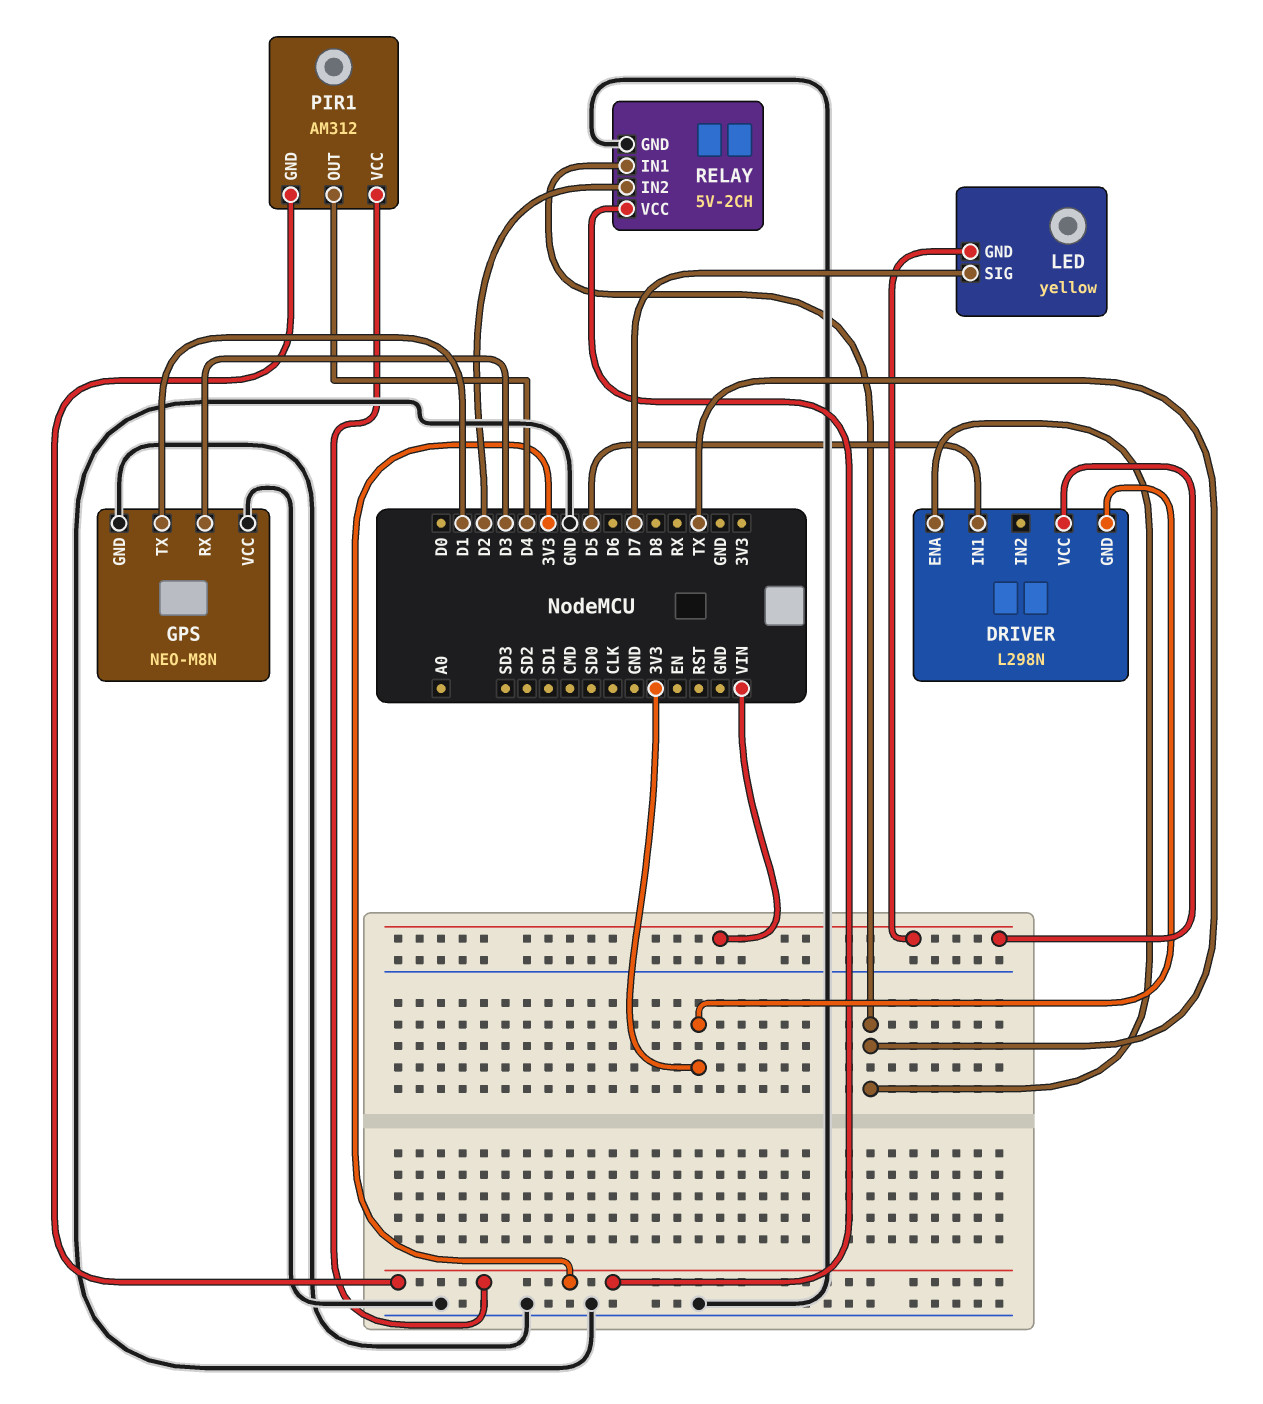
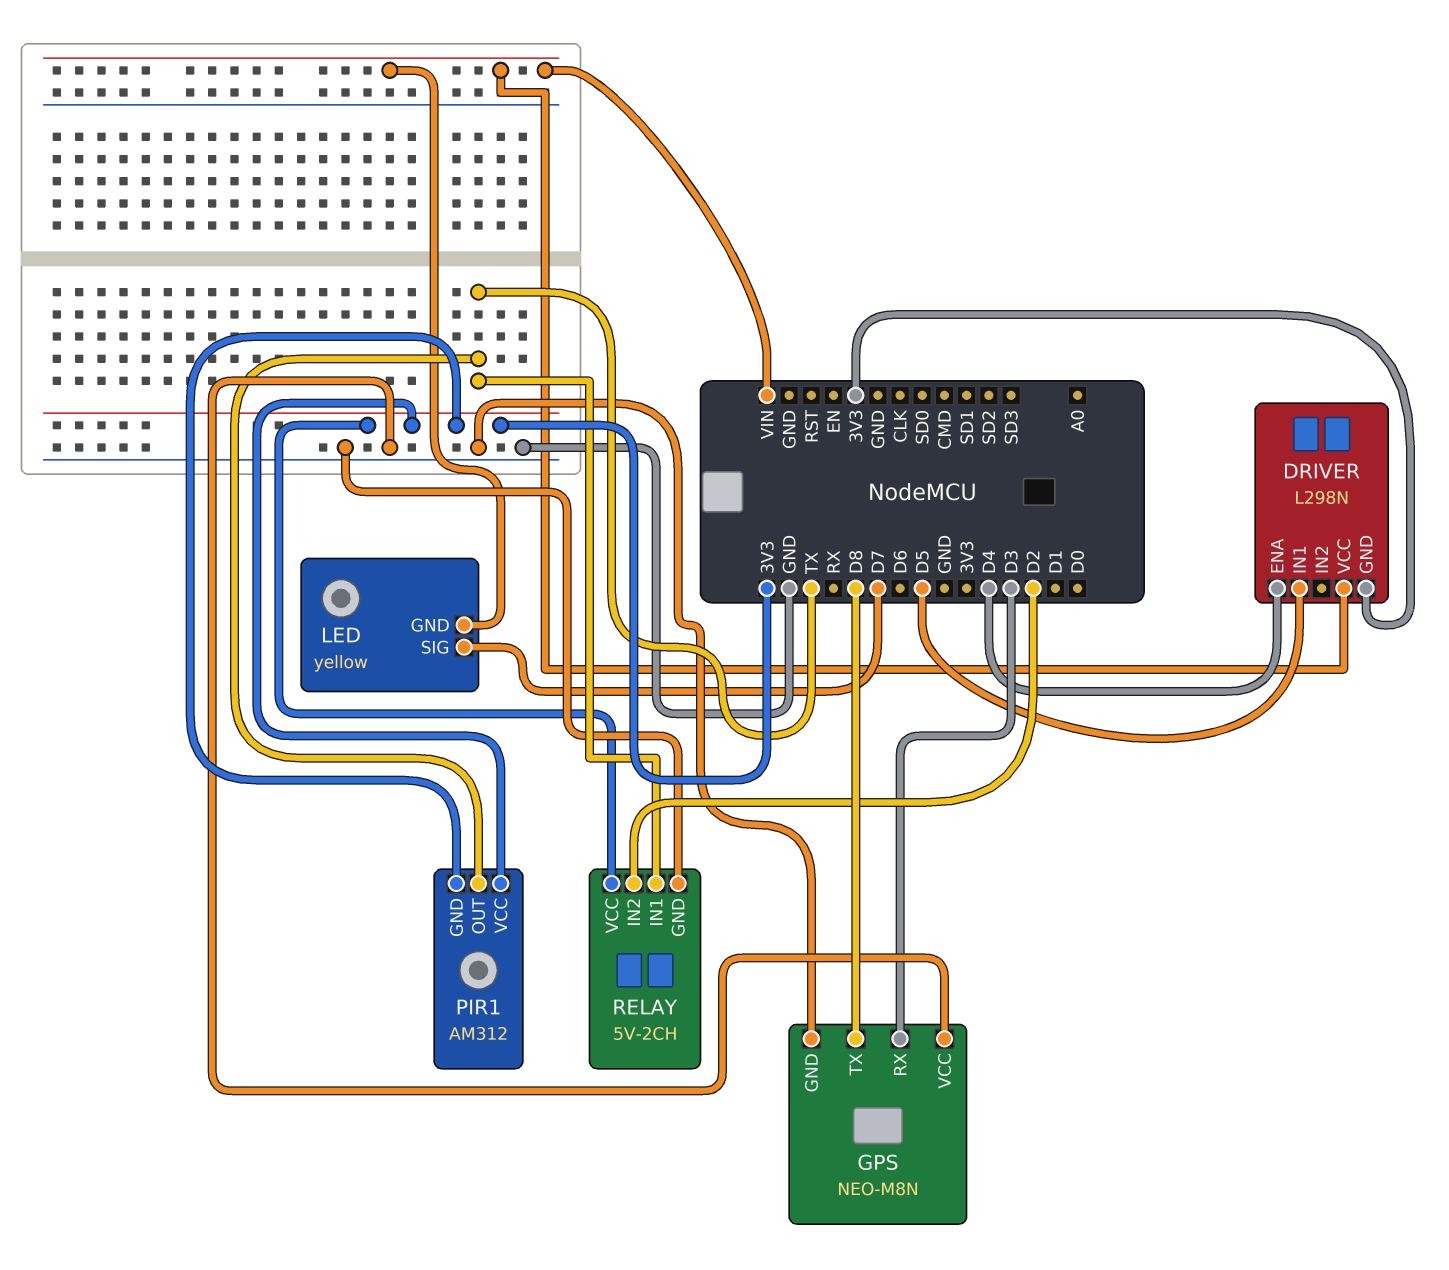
DRIVER pin ENA: TX -> D4
GPS pin TX: D1 -> D8
PIR1 pin OUT: D4 -> TX

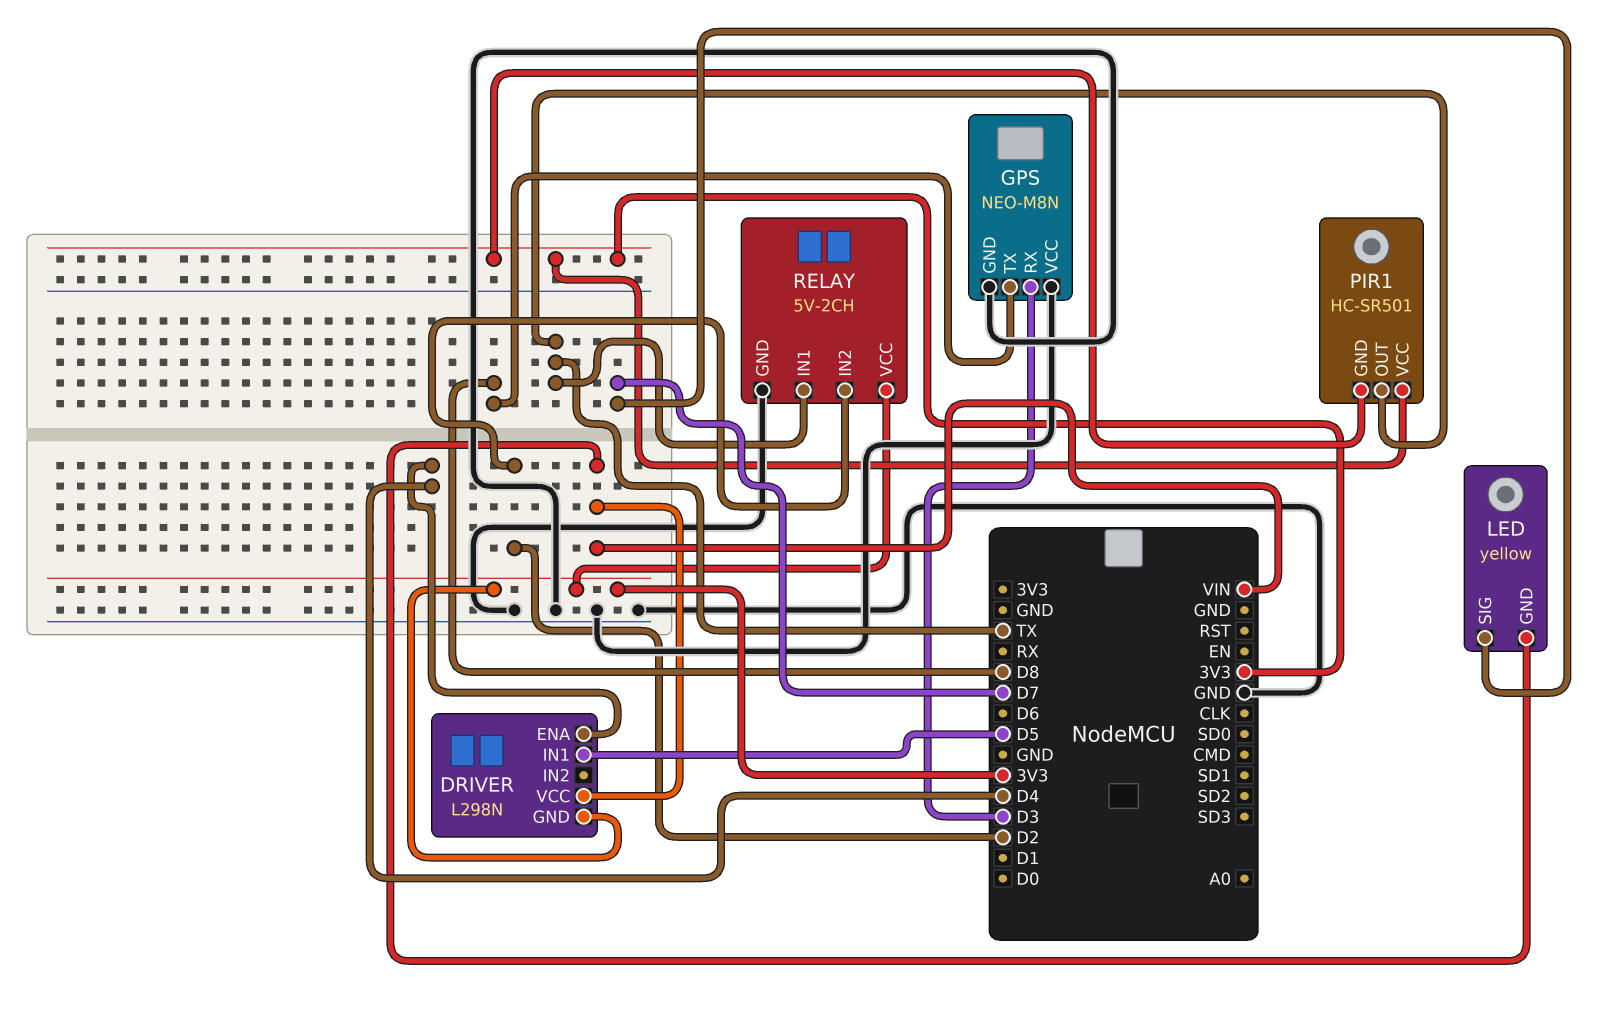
PIR1: AM312 -> HC-SR501

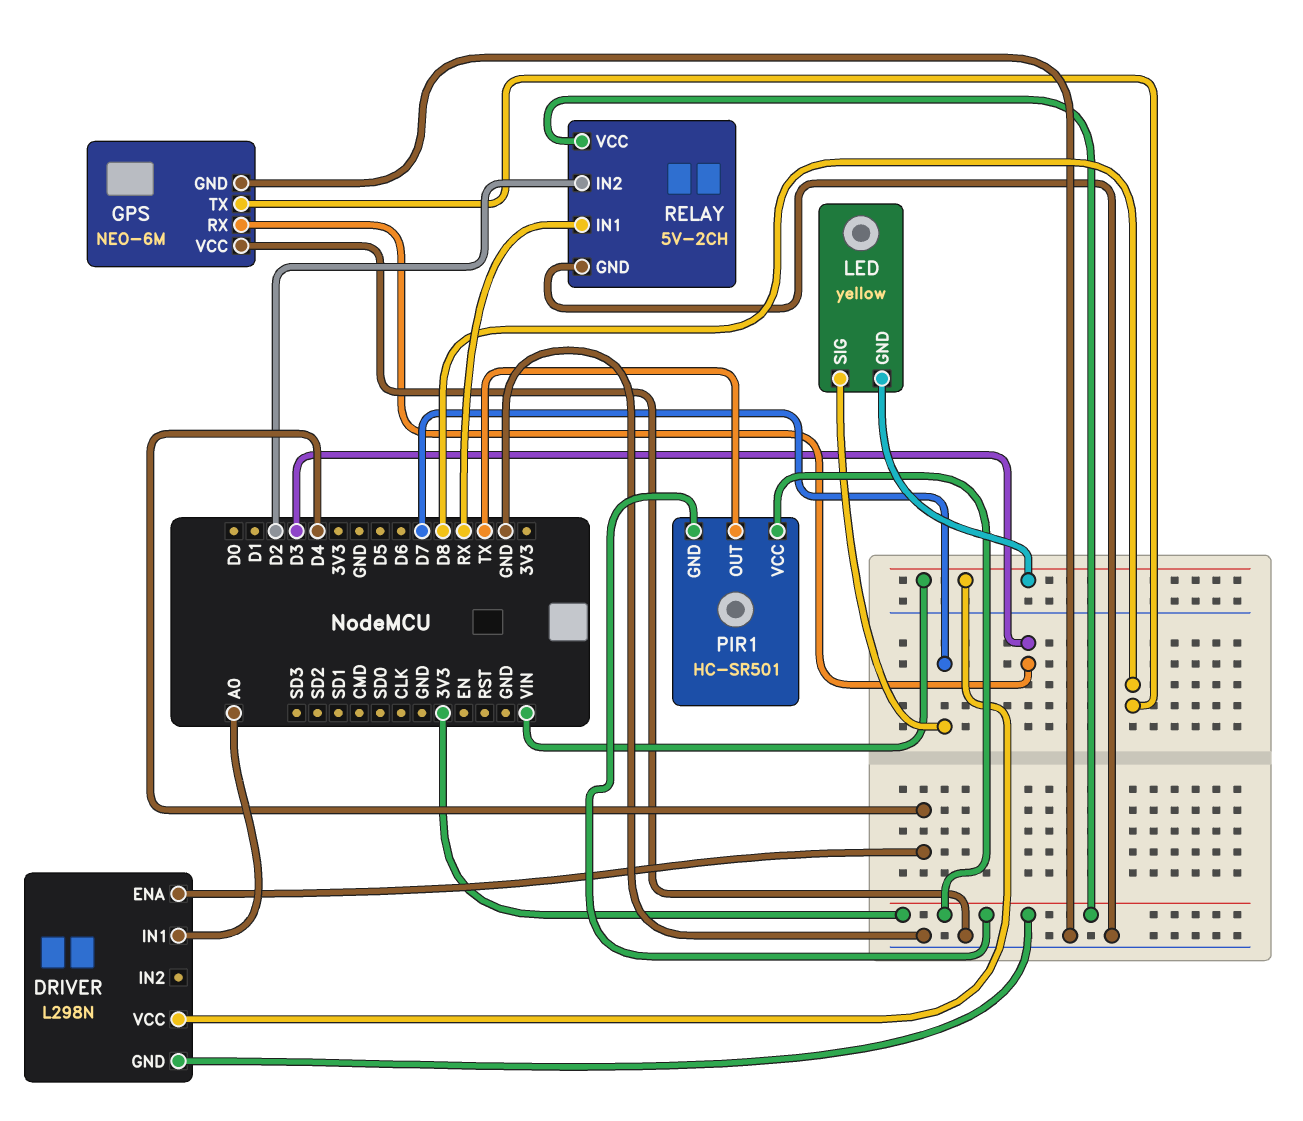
DRIVER pin IN1: D5 -> A0
GPS: NEO-M8N -> NEO-6M
RELAY pin IN1: TX -> RX

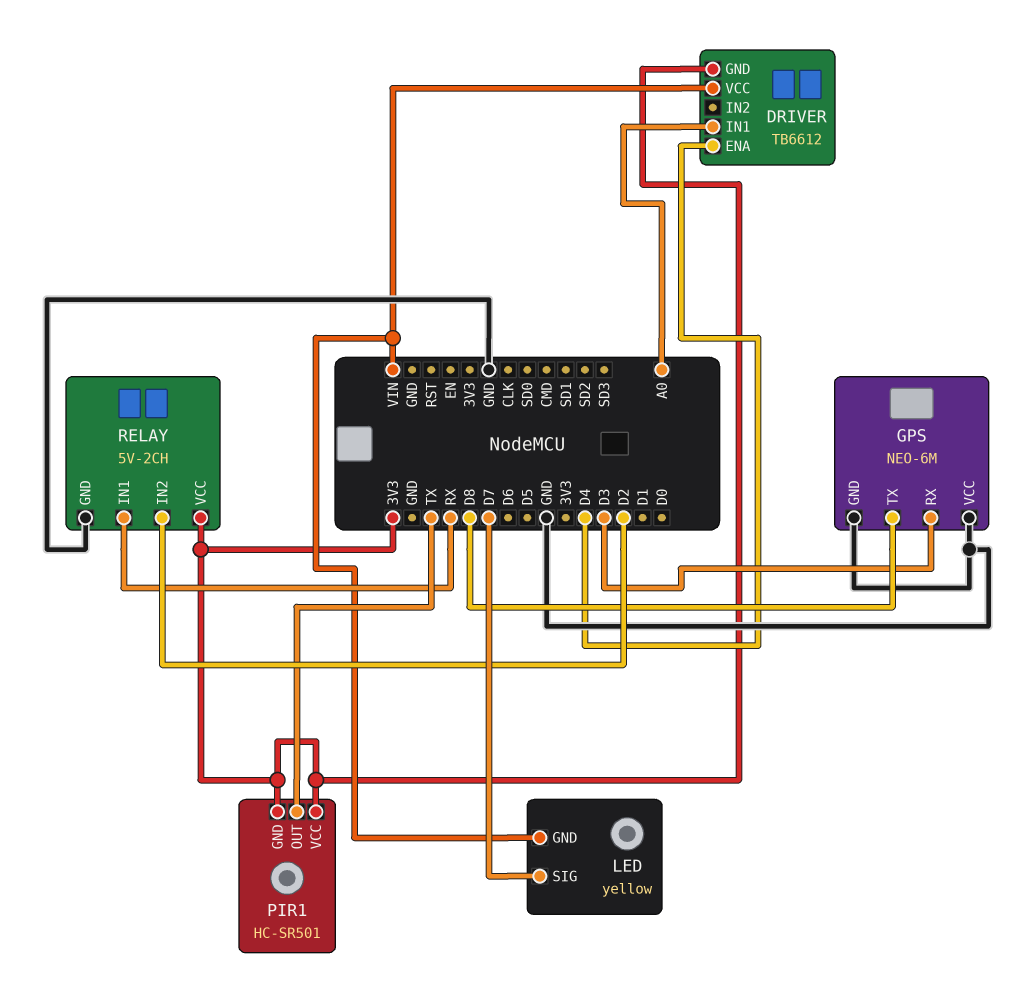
DRIVER: L298N -> TB6612

